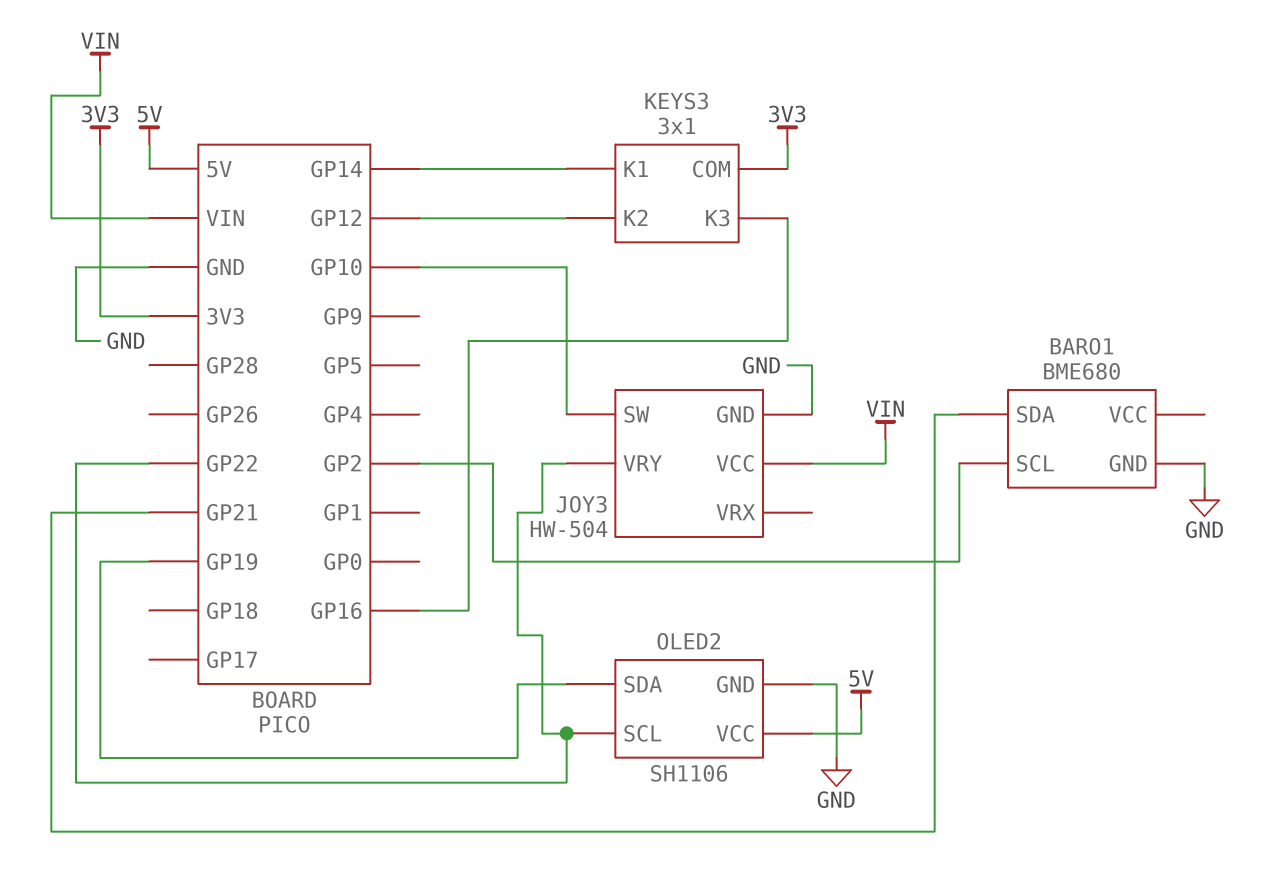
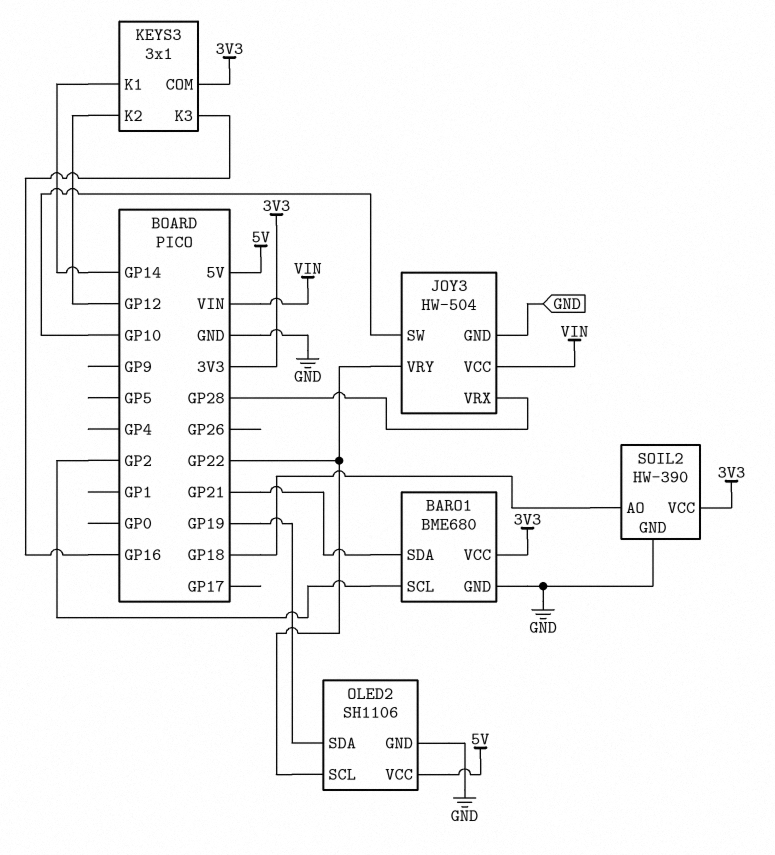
BARO1 pin VCC: none -> 3V3
JOY3 pin VRX: none -> GP28
SOIL2: none -> HW-390
SOIL2 pin AO: none -> GP18
SOIL2 pin GND: none -> GND
SOIL2 pin VCC: none -> 3V3

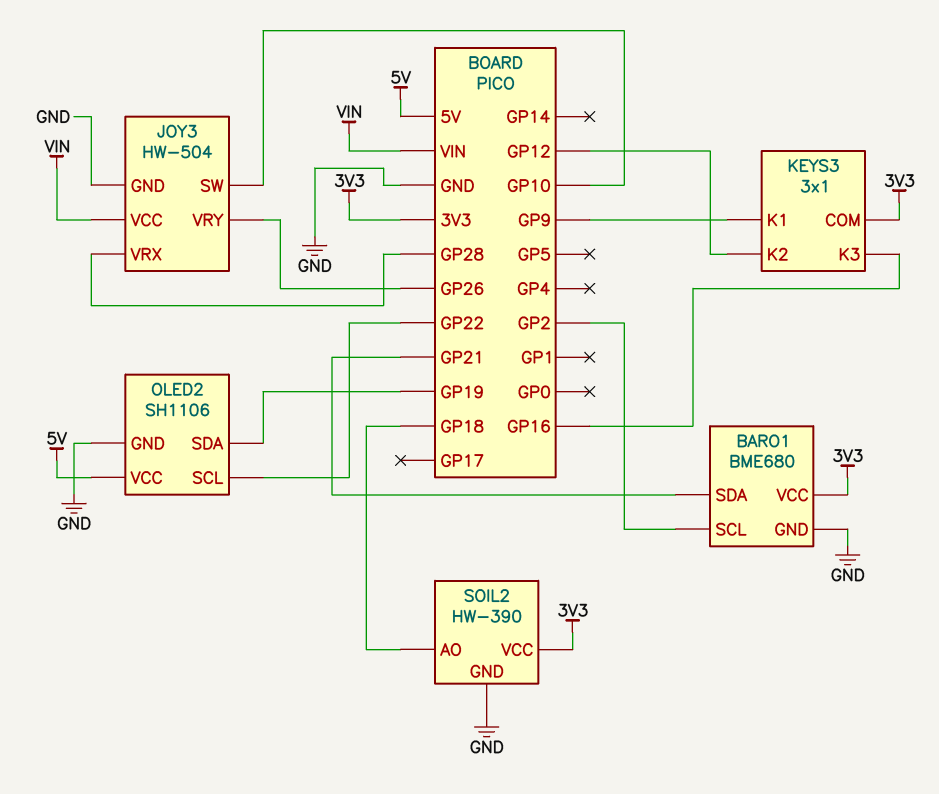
JOY3 pin VRY: GP22 -> GP26
KEYS3 pin K1: GP14 -> GP9

